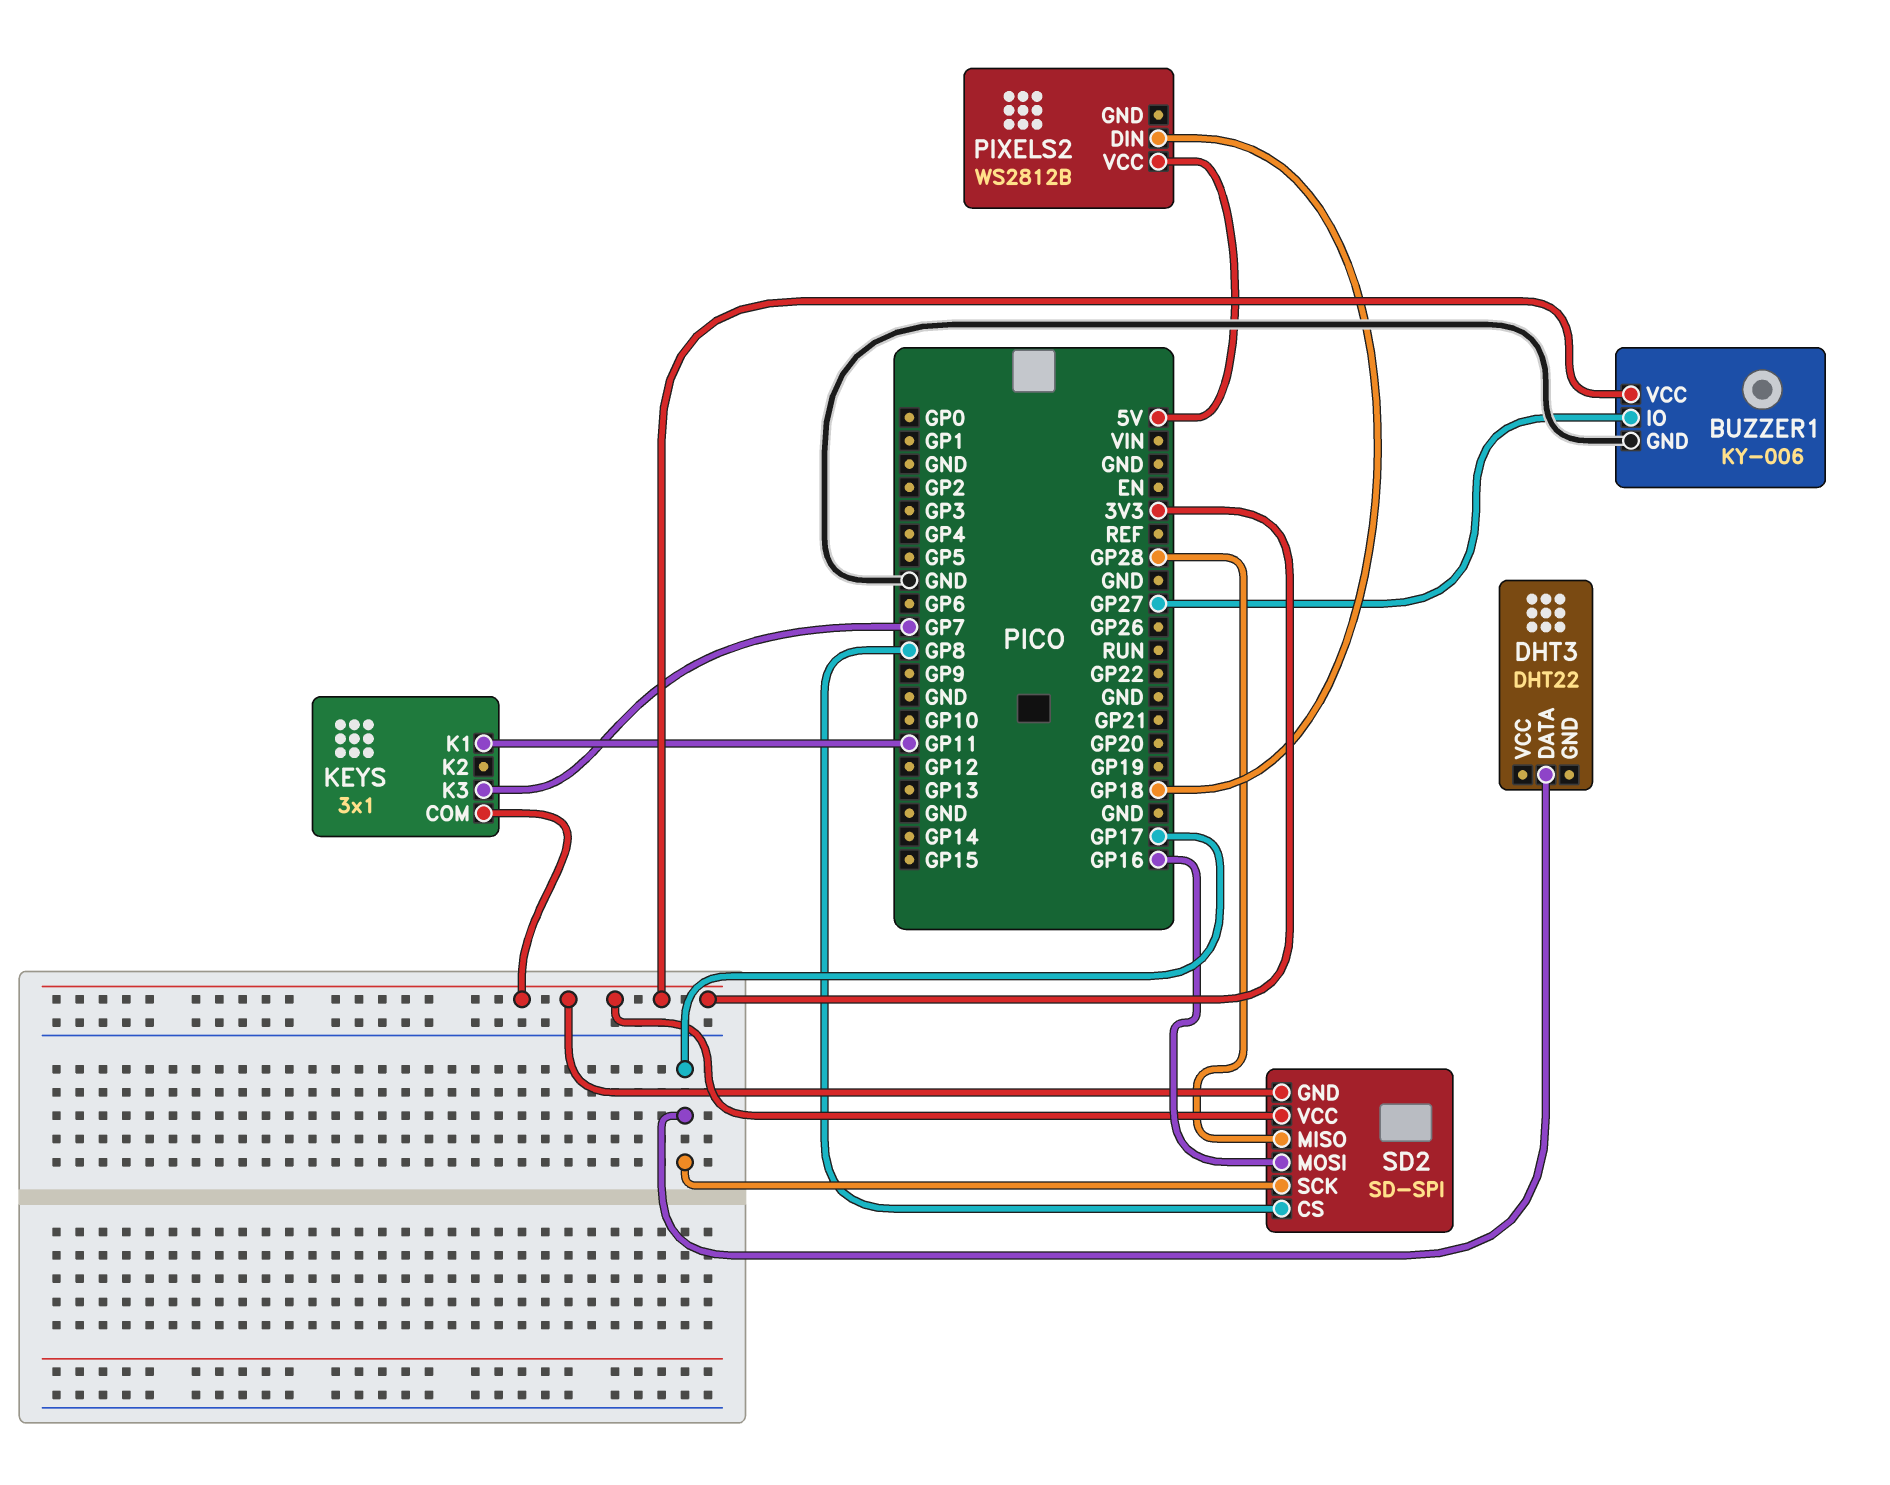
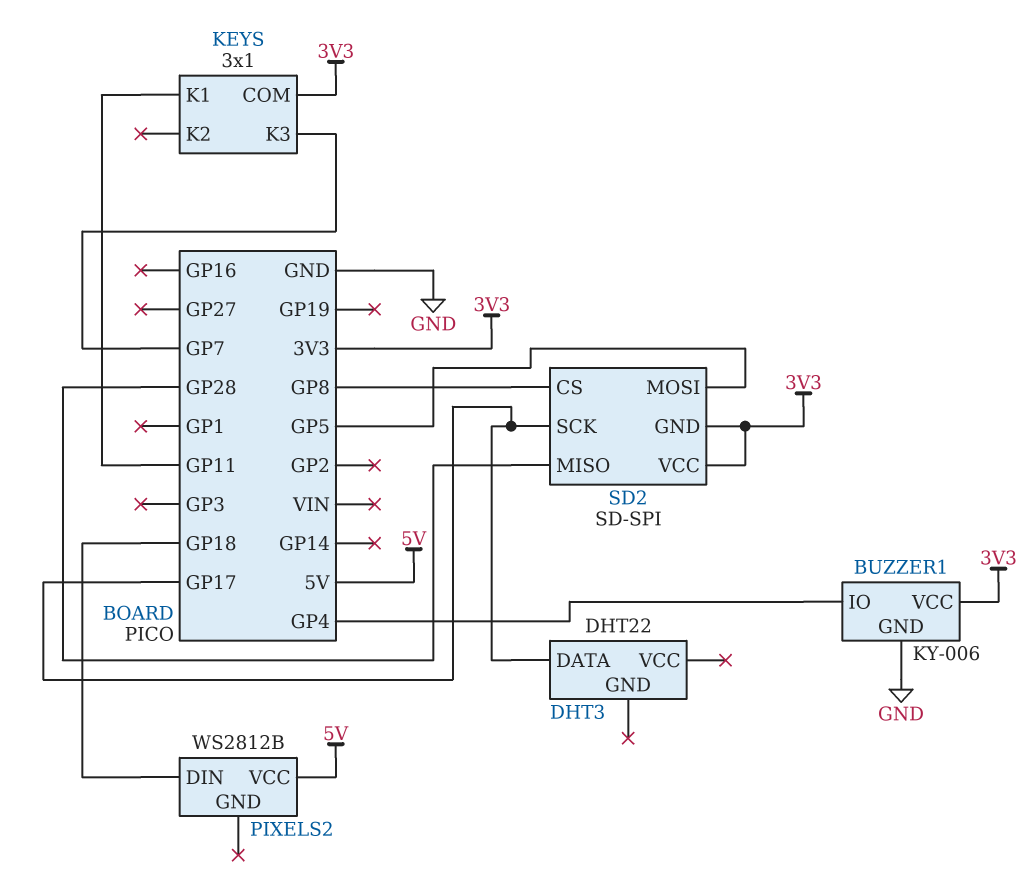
BUZZER1 pin IO: GP27 -> GP4
SD2 pin MOSI: GP16 -> GP5

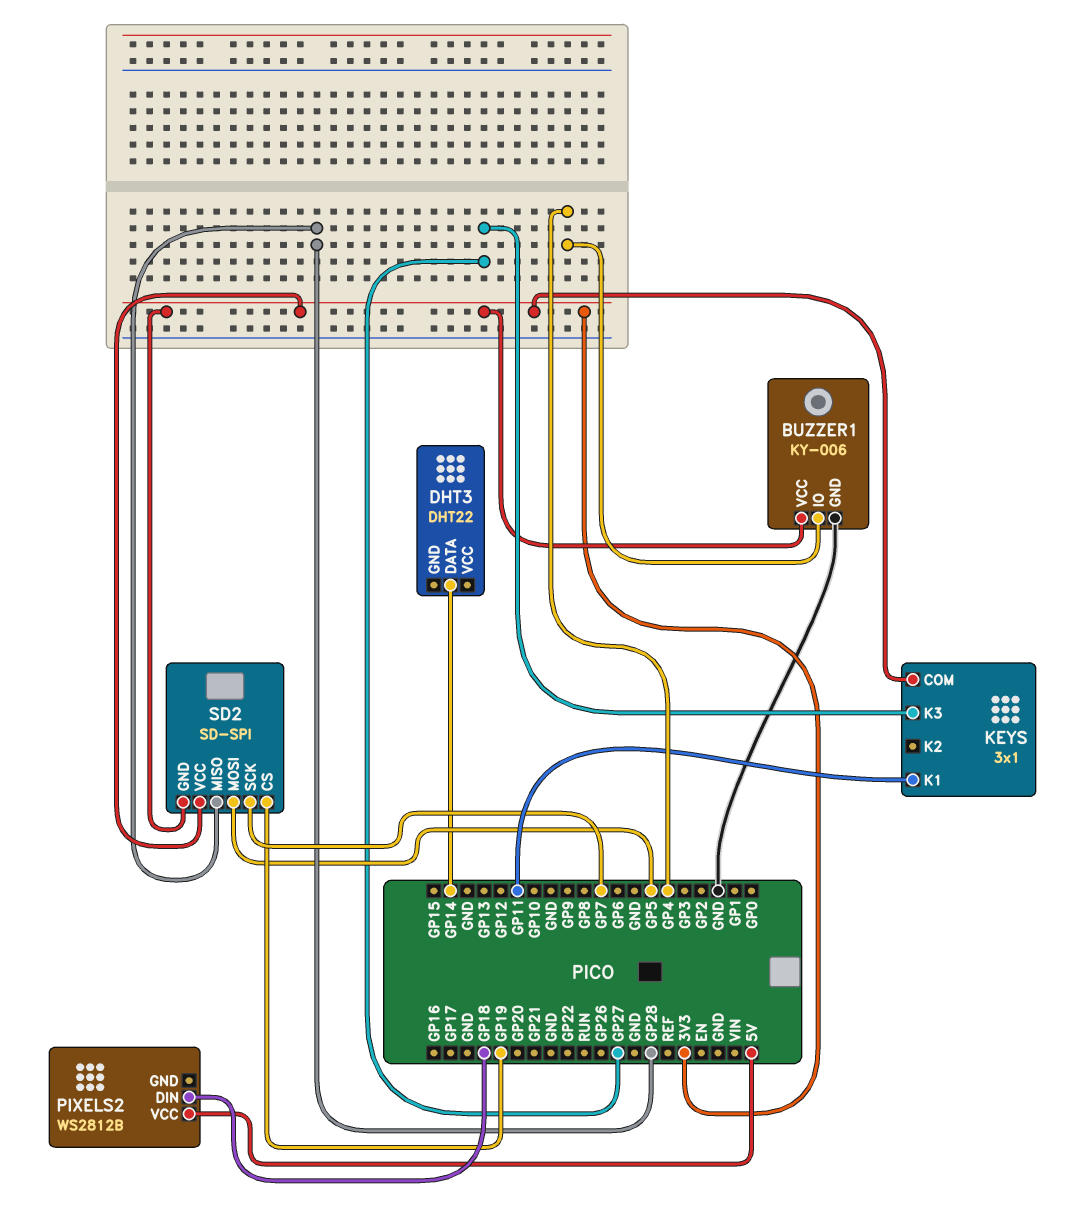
DHT3 pin DATA: GP17 -> GP14
KEYS pin K3: GP7 -> GP27
SD2 pin CS: GP8 -> GP19
SD2 pin SCK: GP17 -> GP7

